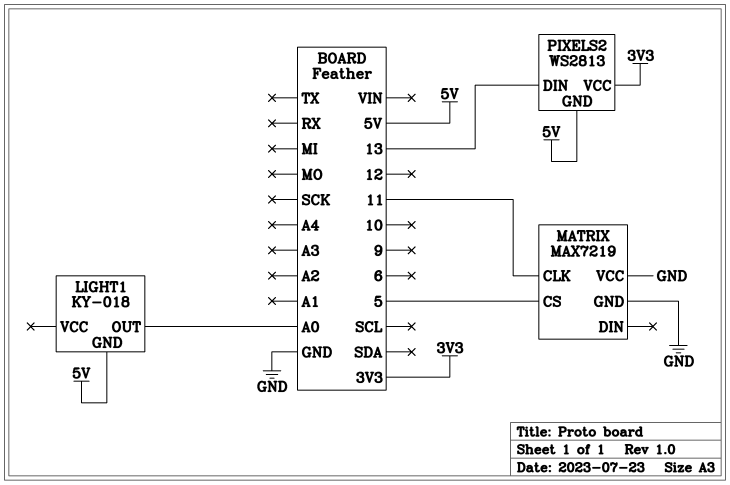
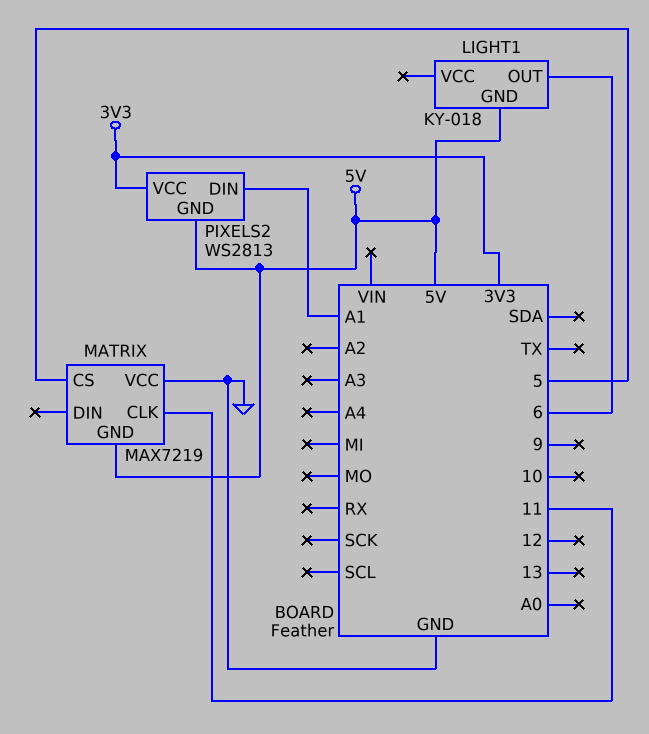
LIGHT1 pin OUT: A0 -> 6
MATRIX pin GND: GND -> 5V
PIXELS2 pin DIN: 13 -> A1

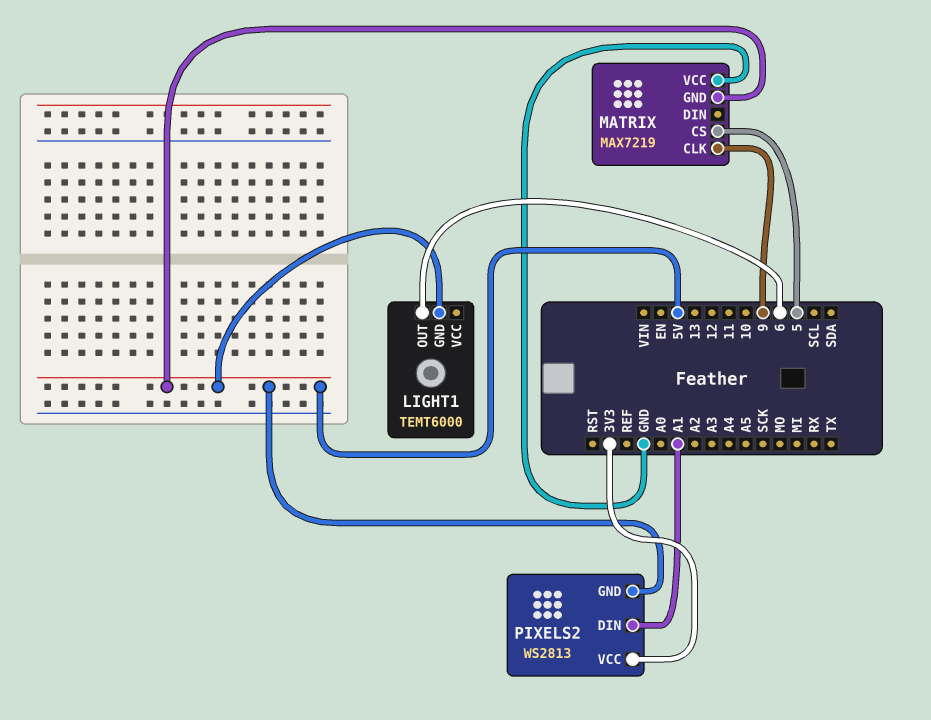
LIGHT1: KY-018 -> TEMT6000
MATRIX pin CLK: 11 -> 9

